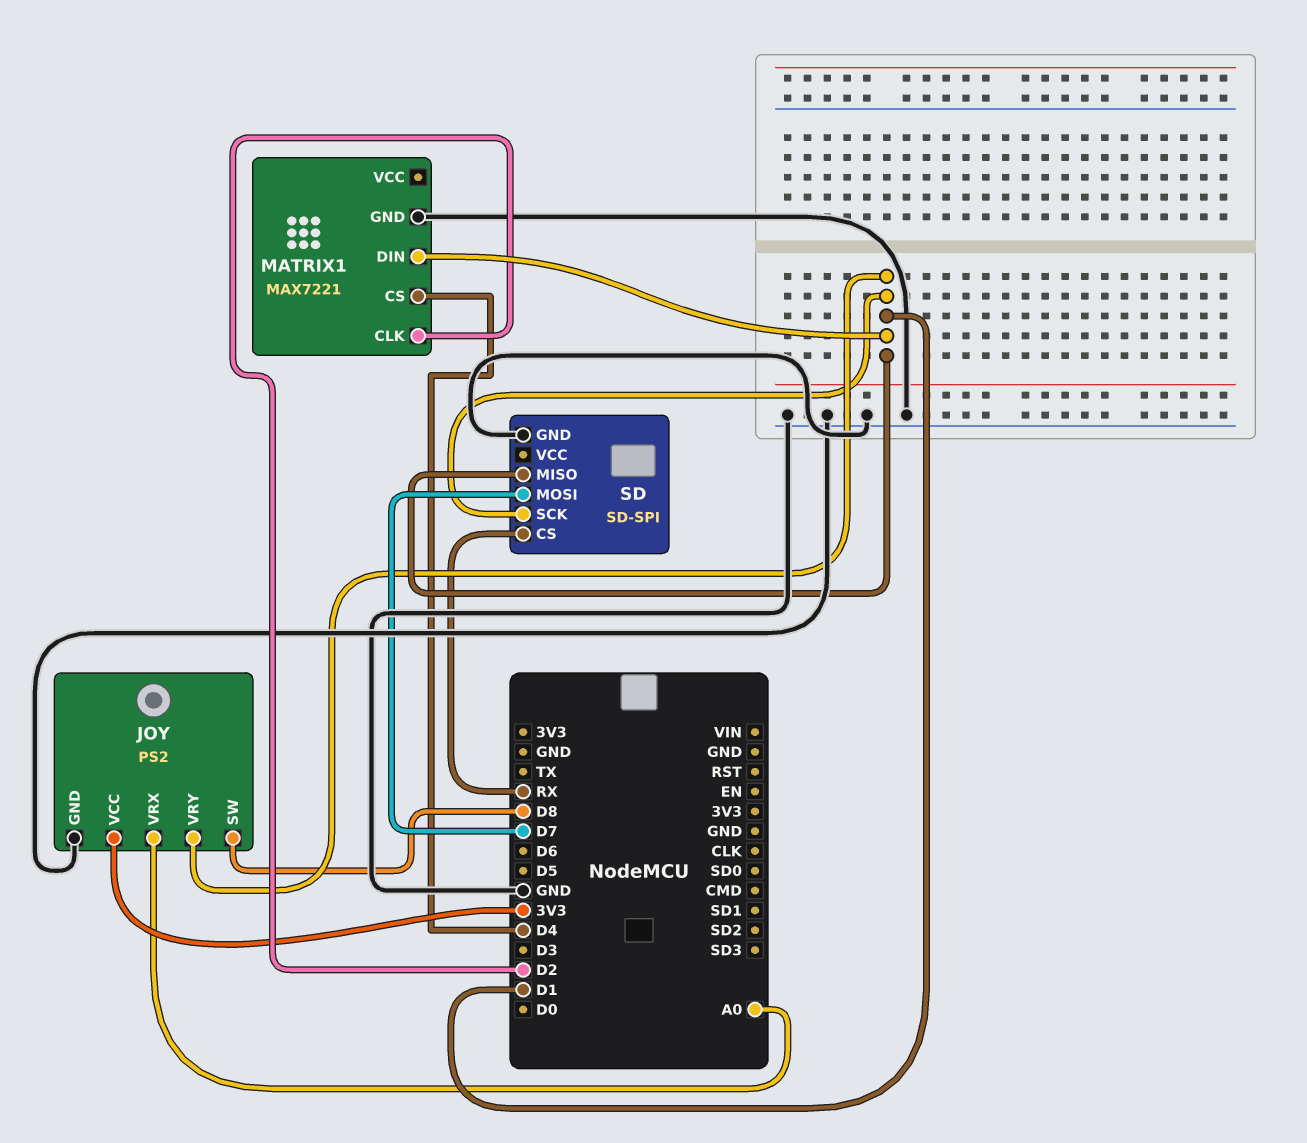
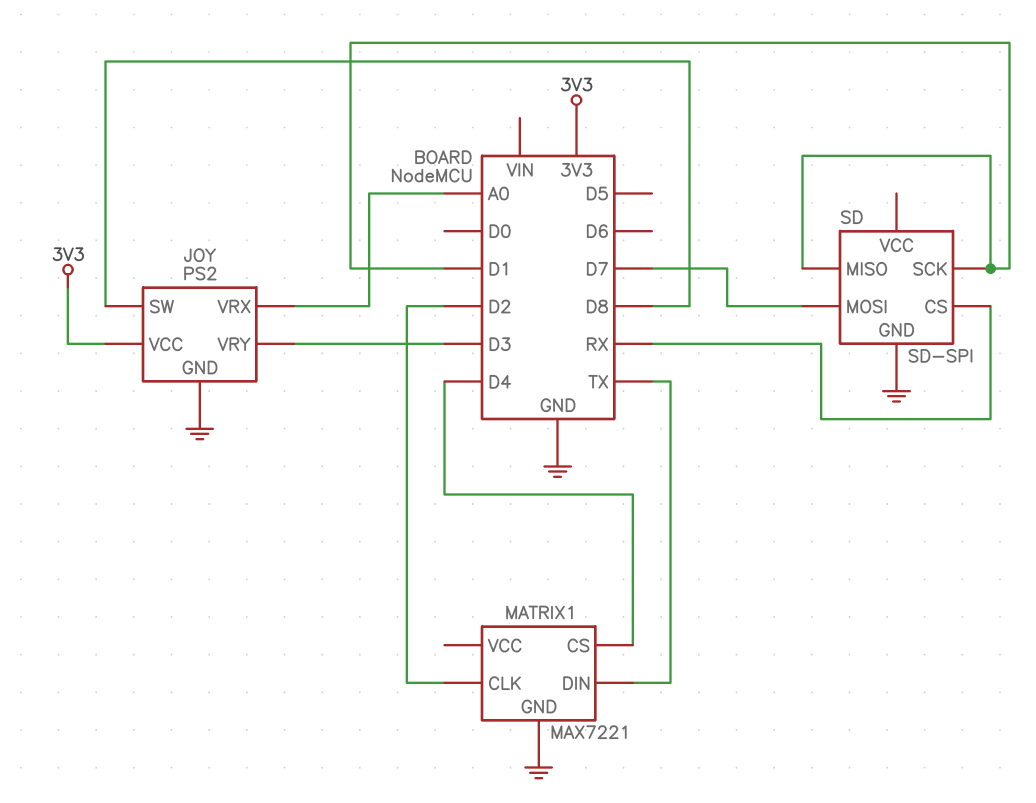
JOY pin VRY: D1 -> D3
MATRIX1 pin DIN: D1 -> TX

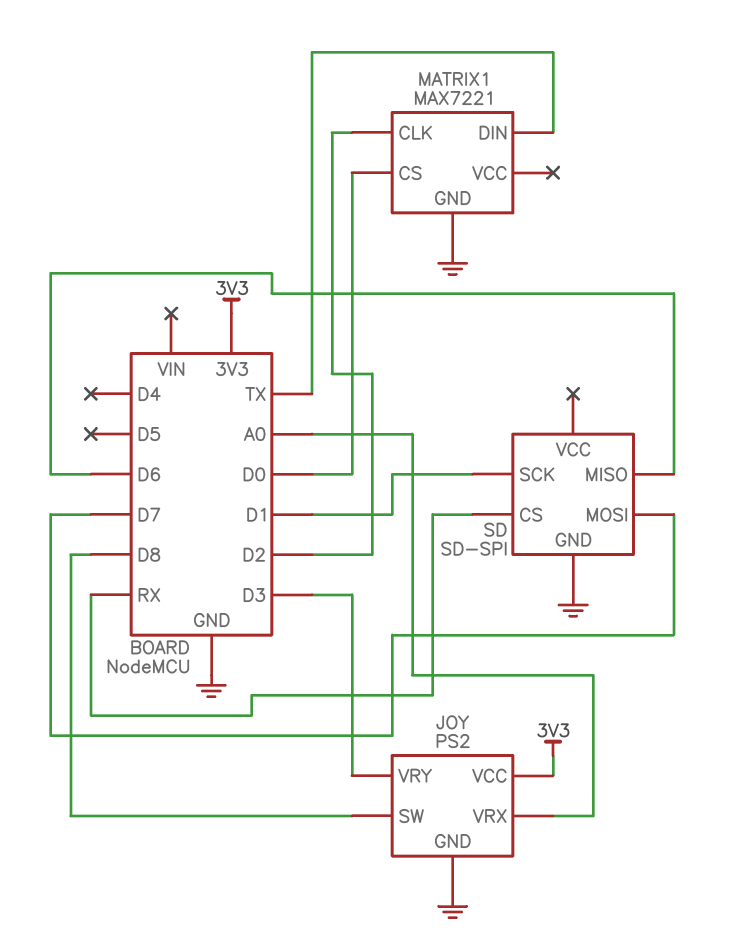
MATRIX1 pin CS: D4 -> D0
SD pin MISO: D1 -> D6

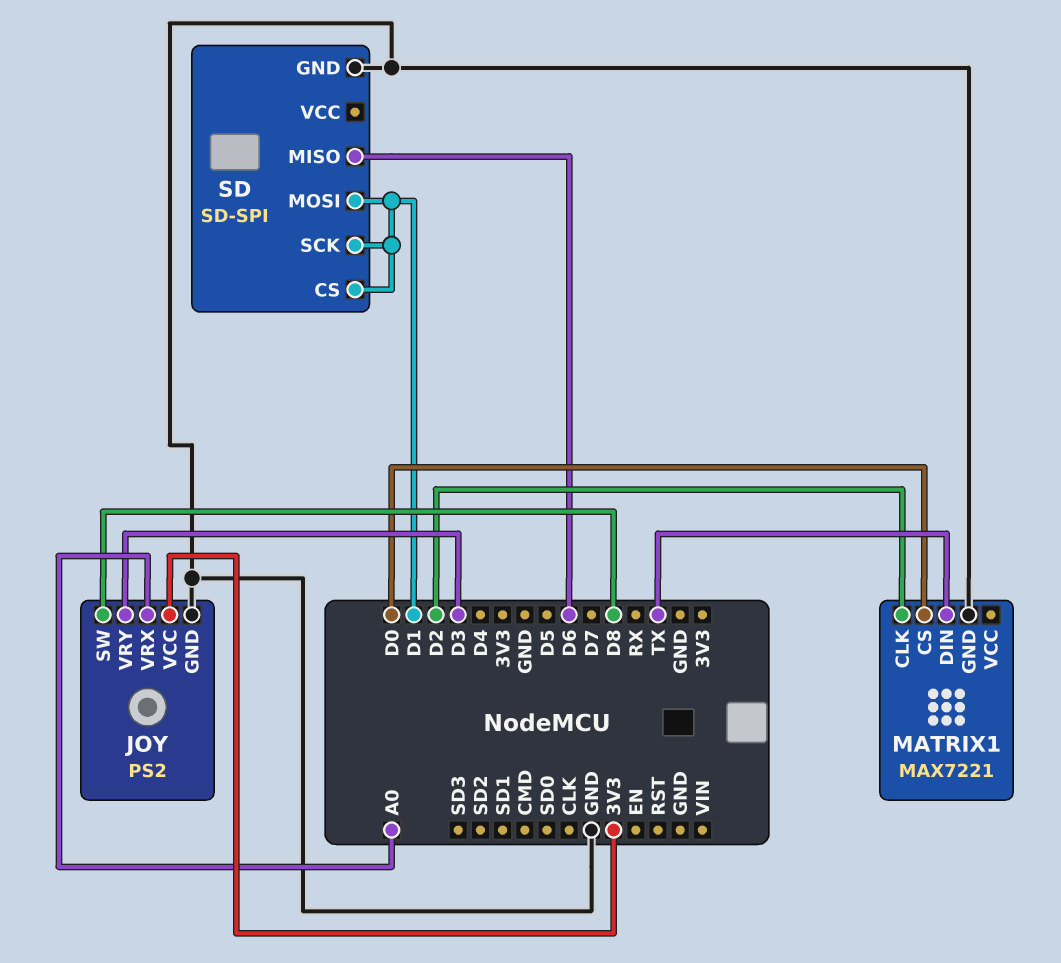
SD pin CS: RX -> D1
SD pin MOSI: D7 -> D1

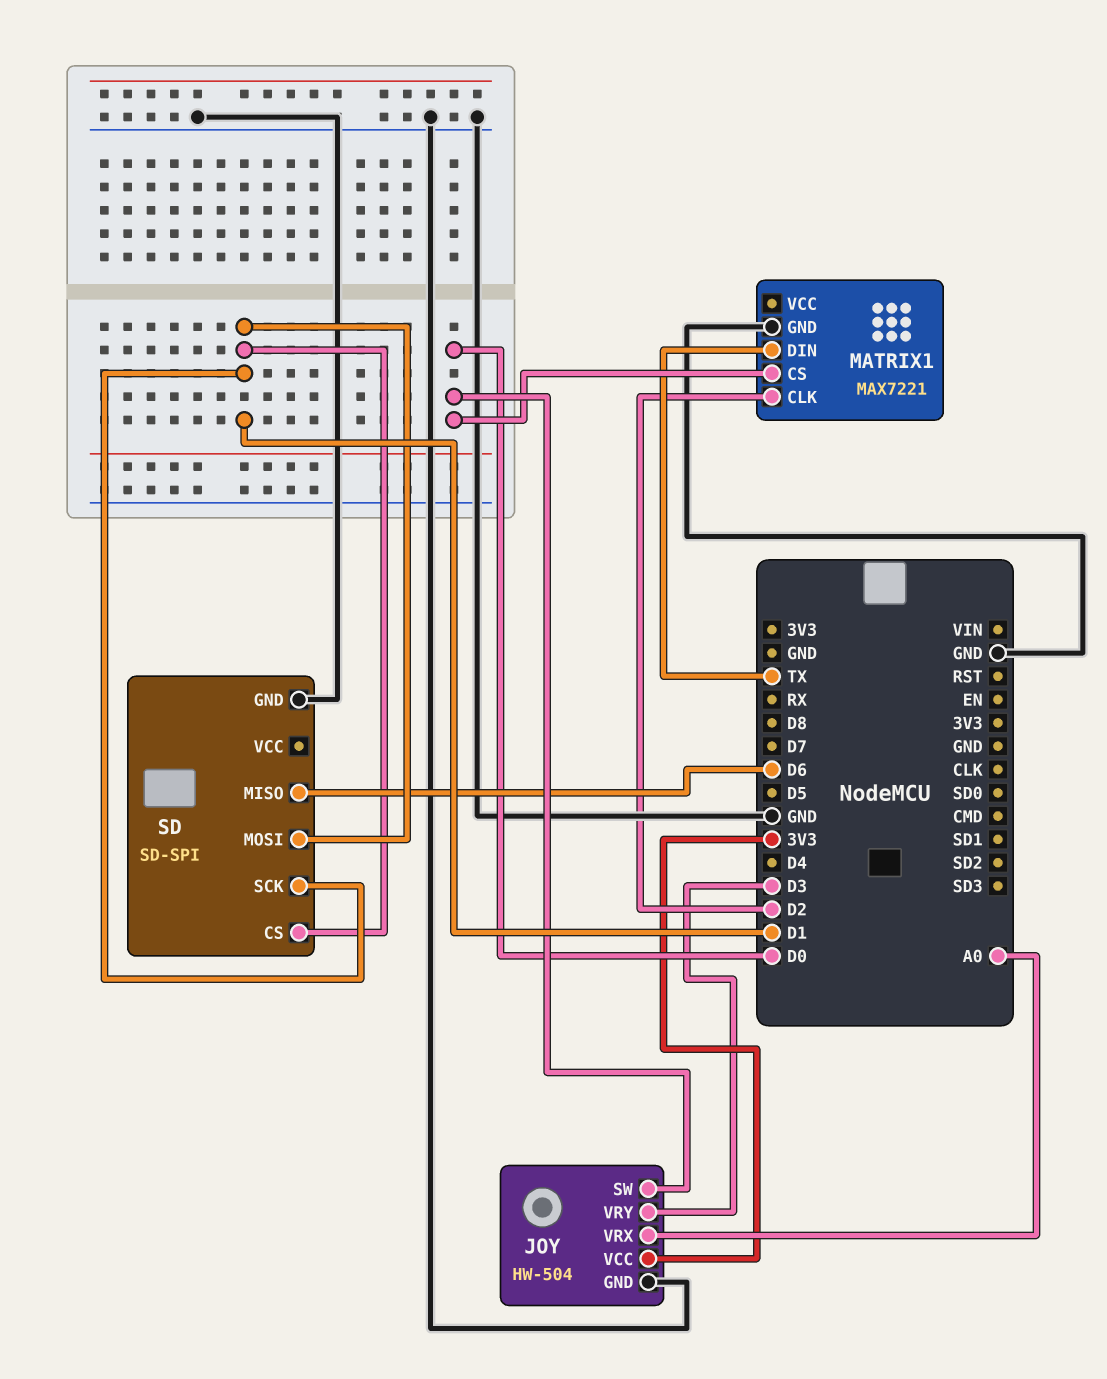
JOY: PS2 -> HW-504
JOY pin SW: D8 -> D0

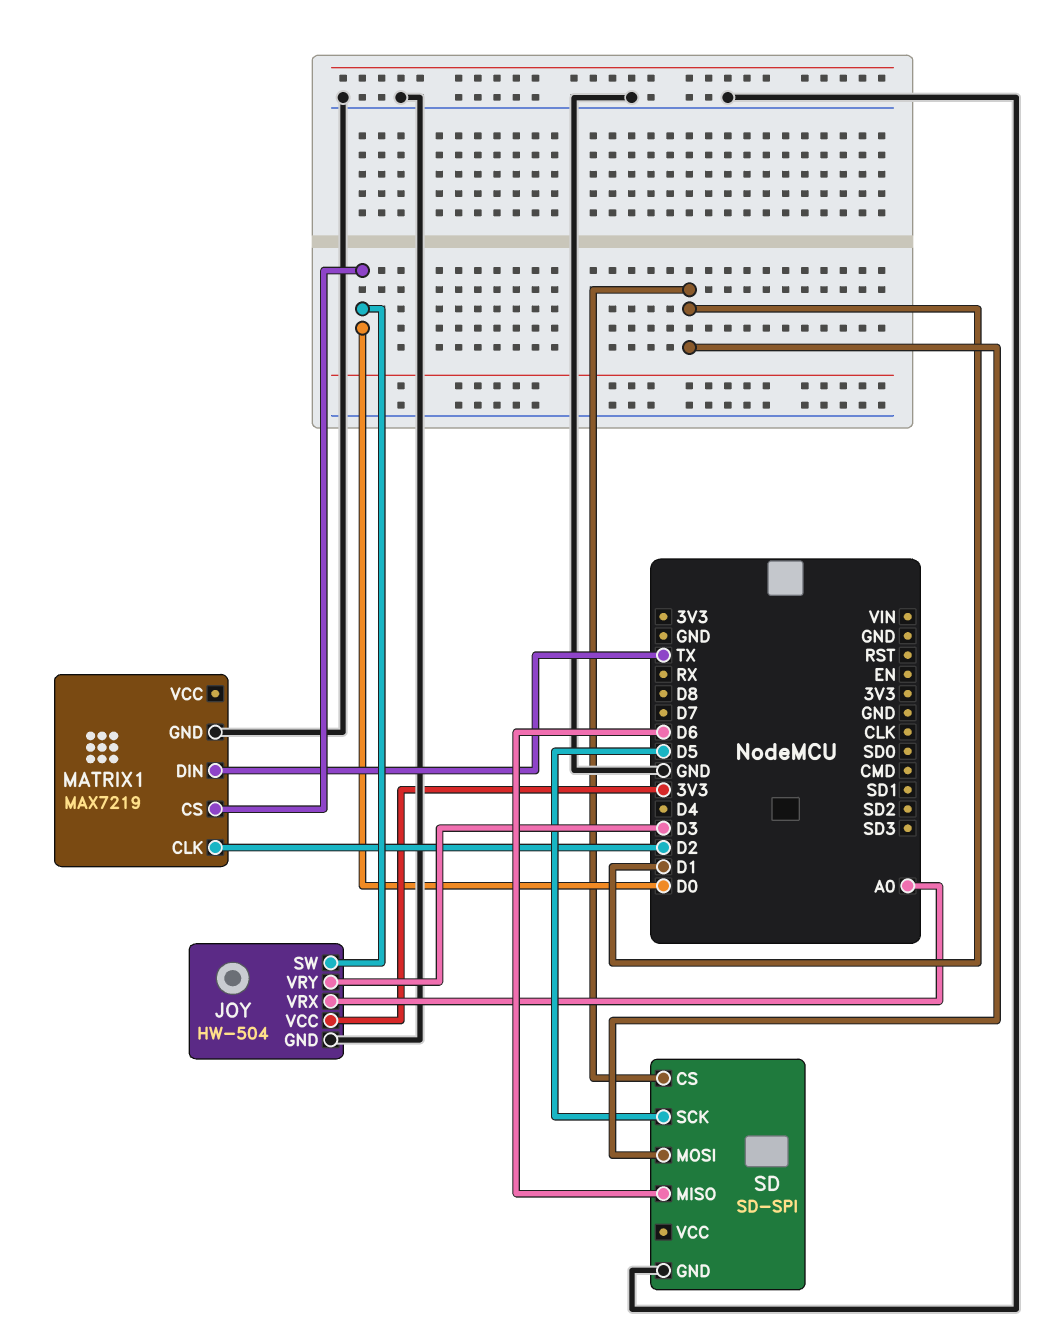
MATRIX1: MAX7221 -> MAX7219
SD pin SCK: D1 -> D5

